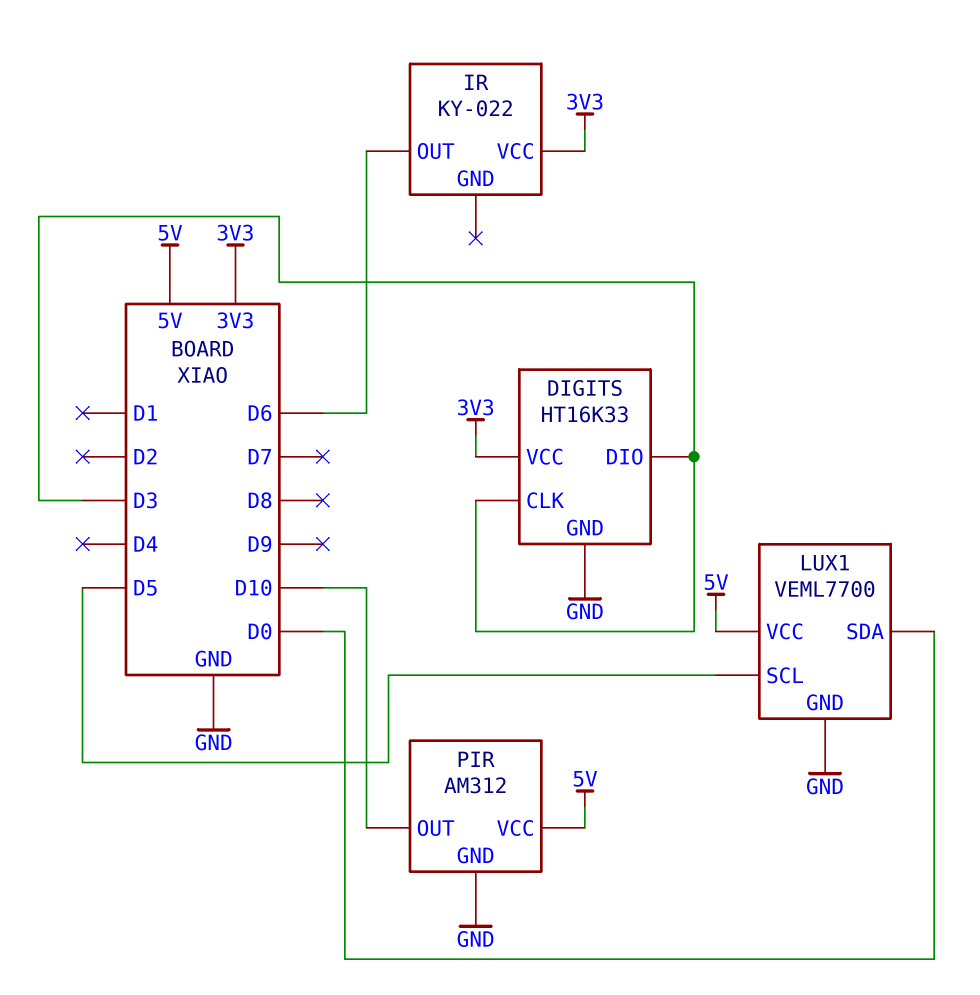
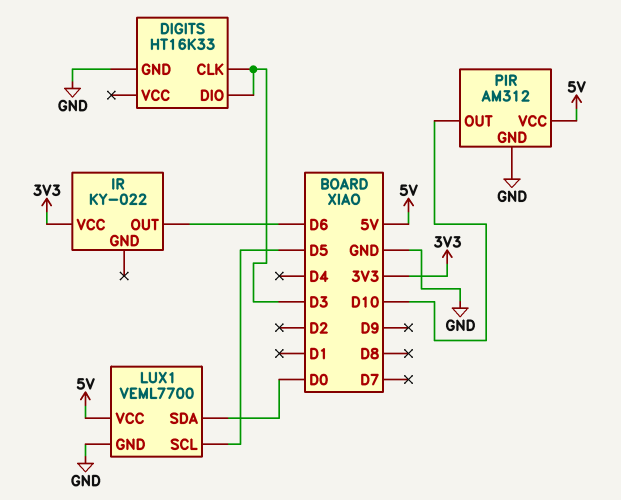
DIGITS pin VCC: 3V3 -> none

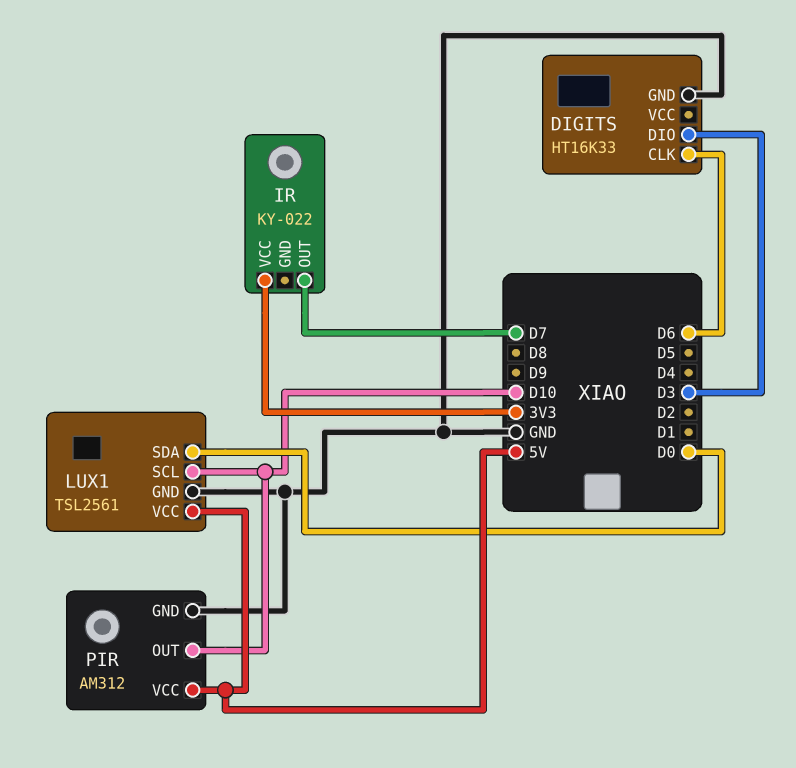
DIGITS pin CLK: D3 -> D6
IR pin OUT: D6 -> D7
LUX1: VEML7700 -> TSL2561
LUX1 pin SCL: D5 -> D10

